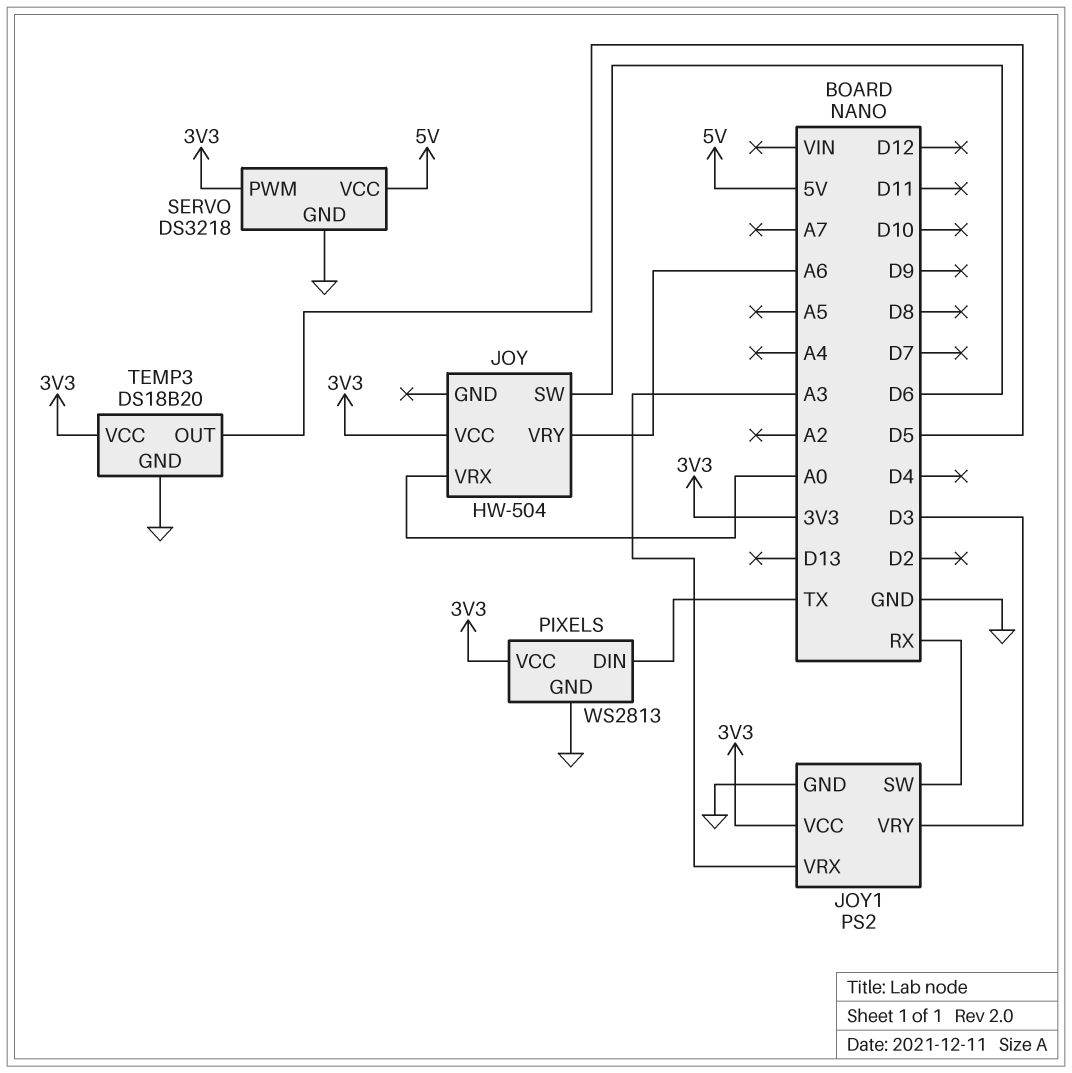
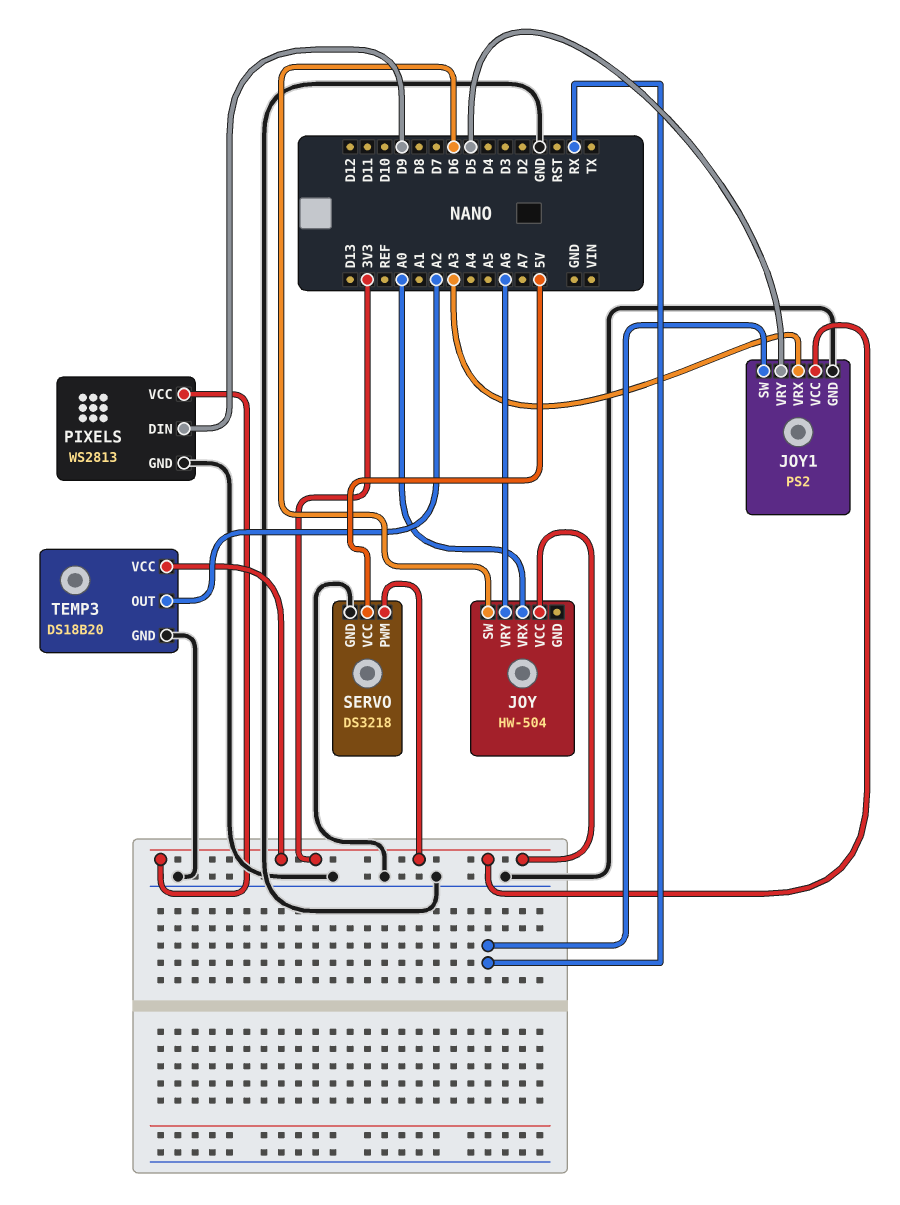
JOY1 pin VRY: D3 -> D5
PIXELS pin DIN: TX -> D9
TEMP3 pin OUT: D5 -> A2

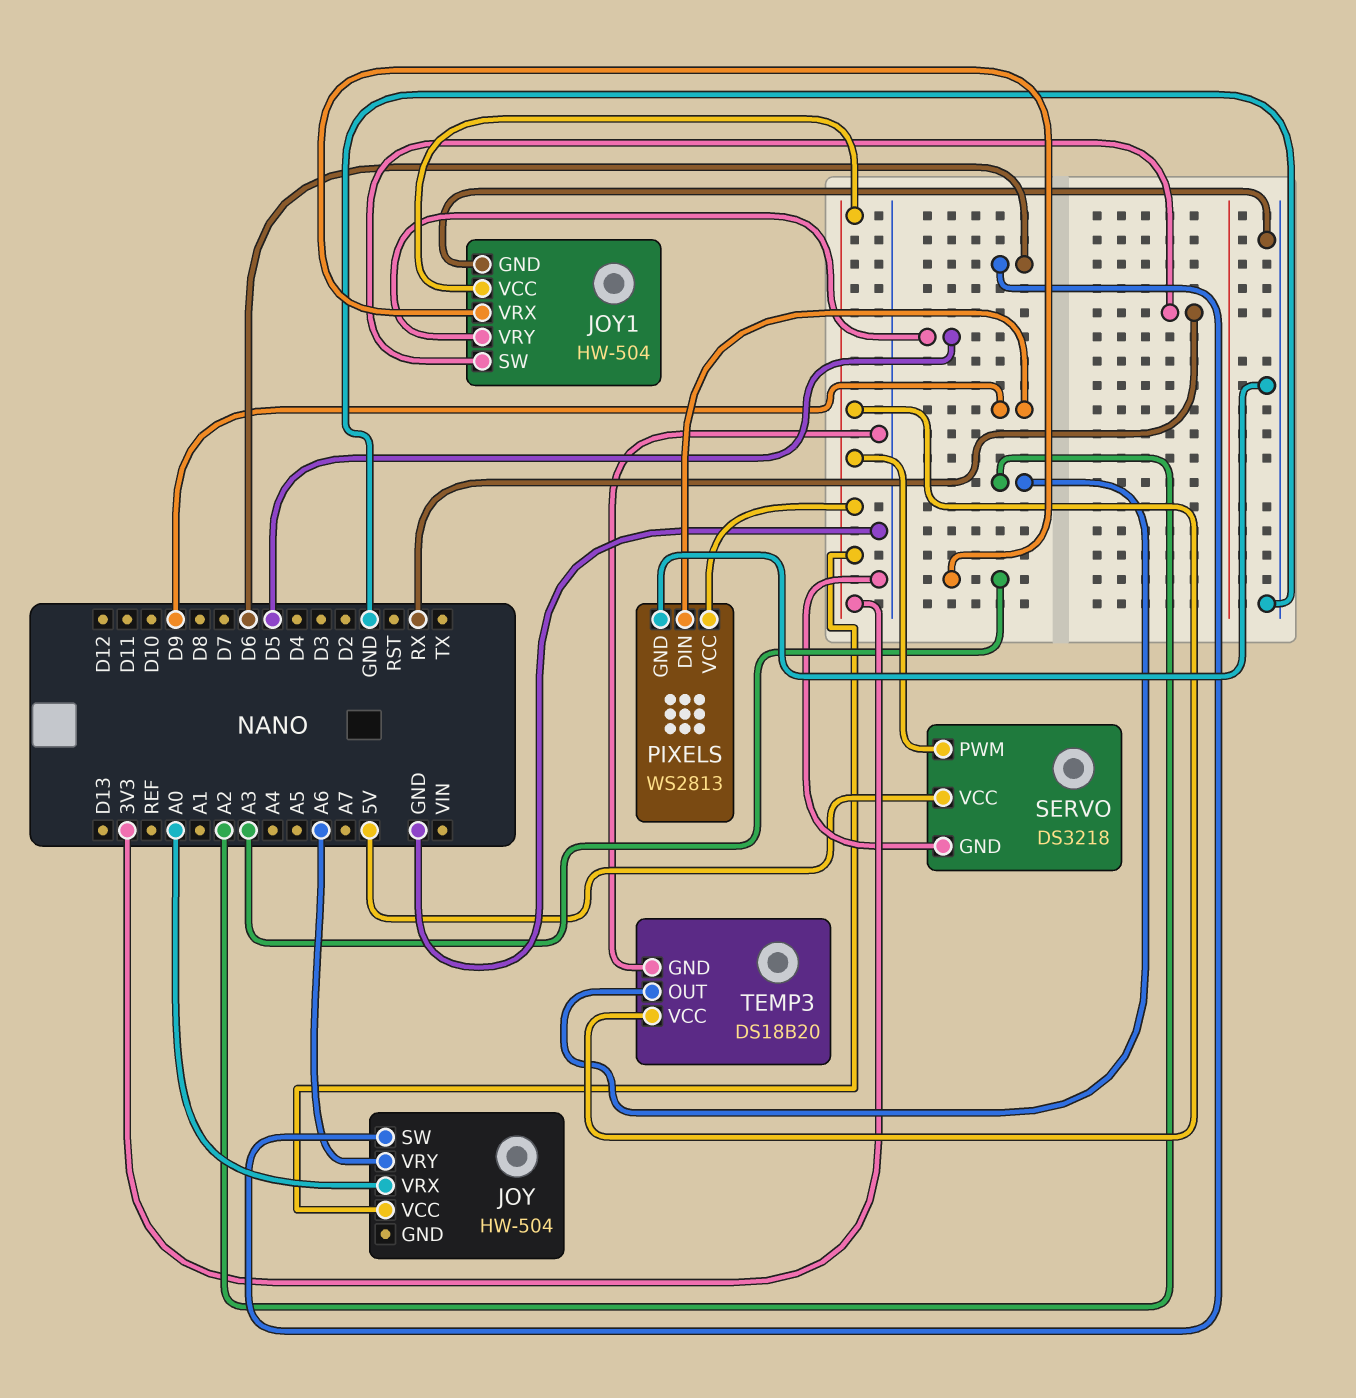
JOY1: PS2 -> HW-504

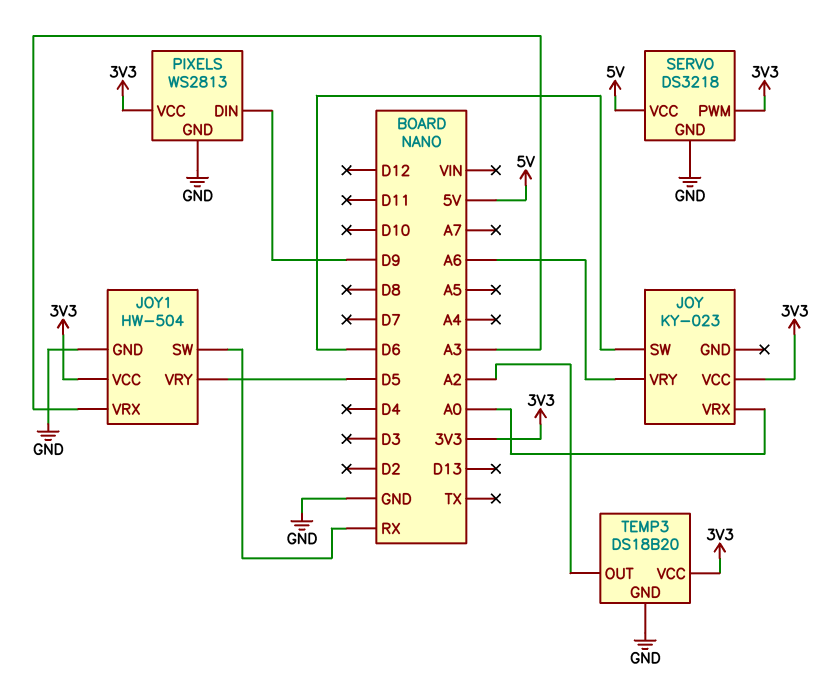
JOY: HW-504 -> KY-023

